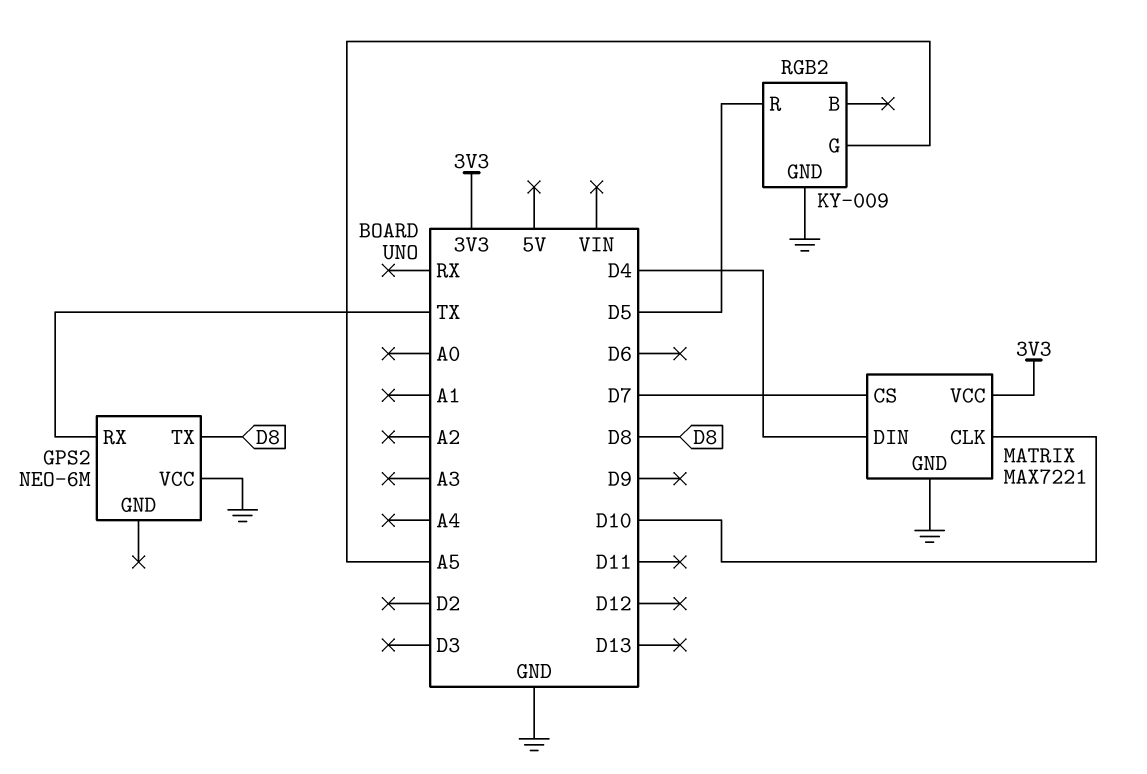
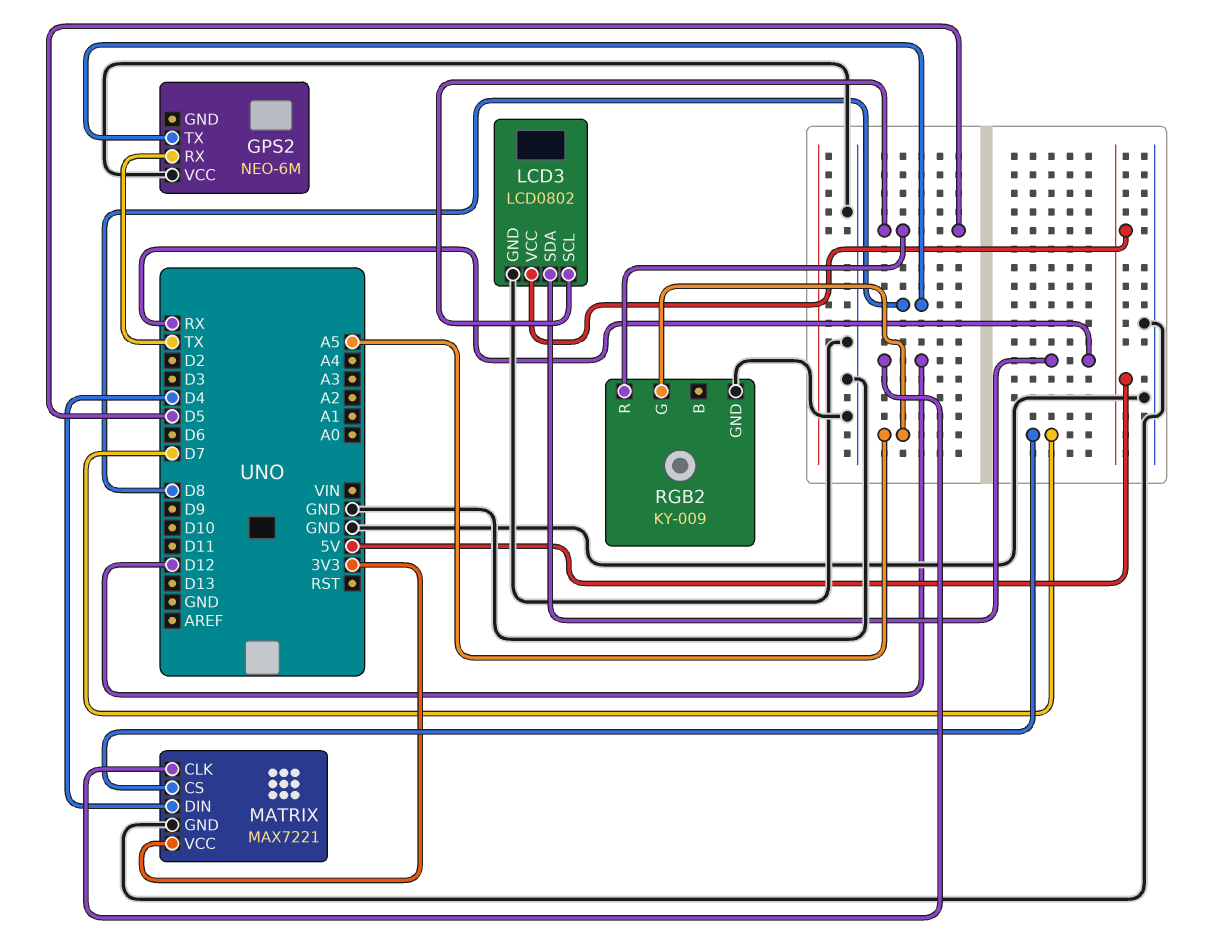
LCD3: none -> LCD0802
LCD3 pin GND: none -> GND
LCD3 pin SCL: none -> D5
LCD3 pin SDA: none -> RX
LCD3 pin VCC: none -> 5V
MATRIX pin CLK: D10 -> D12

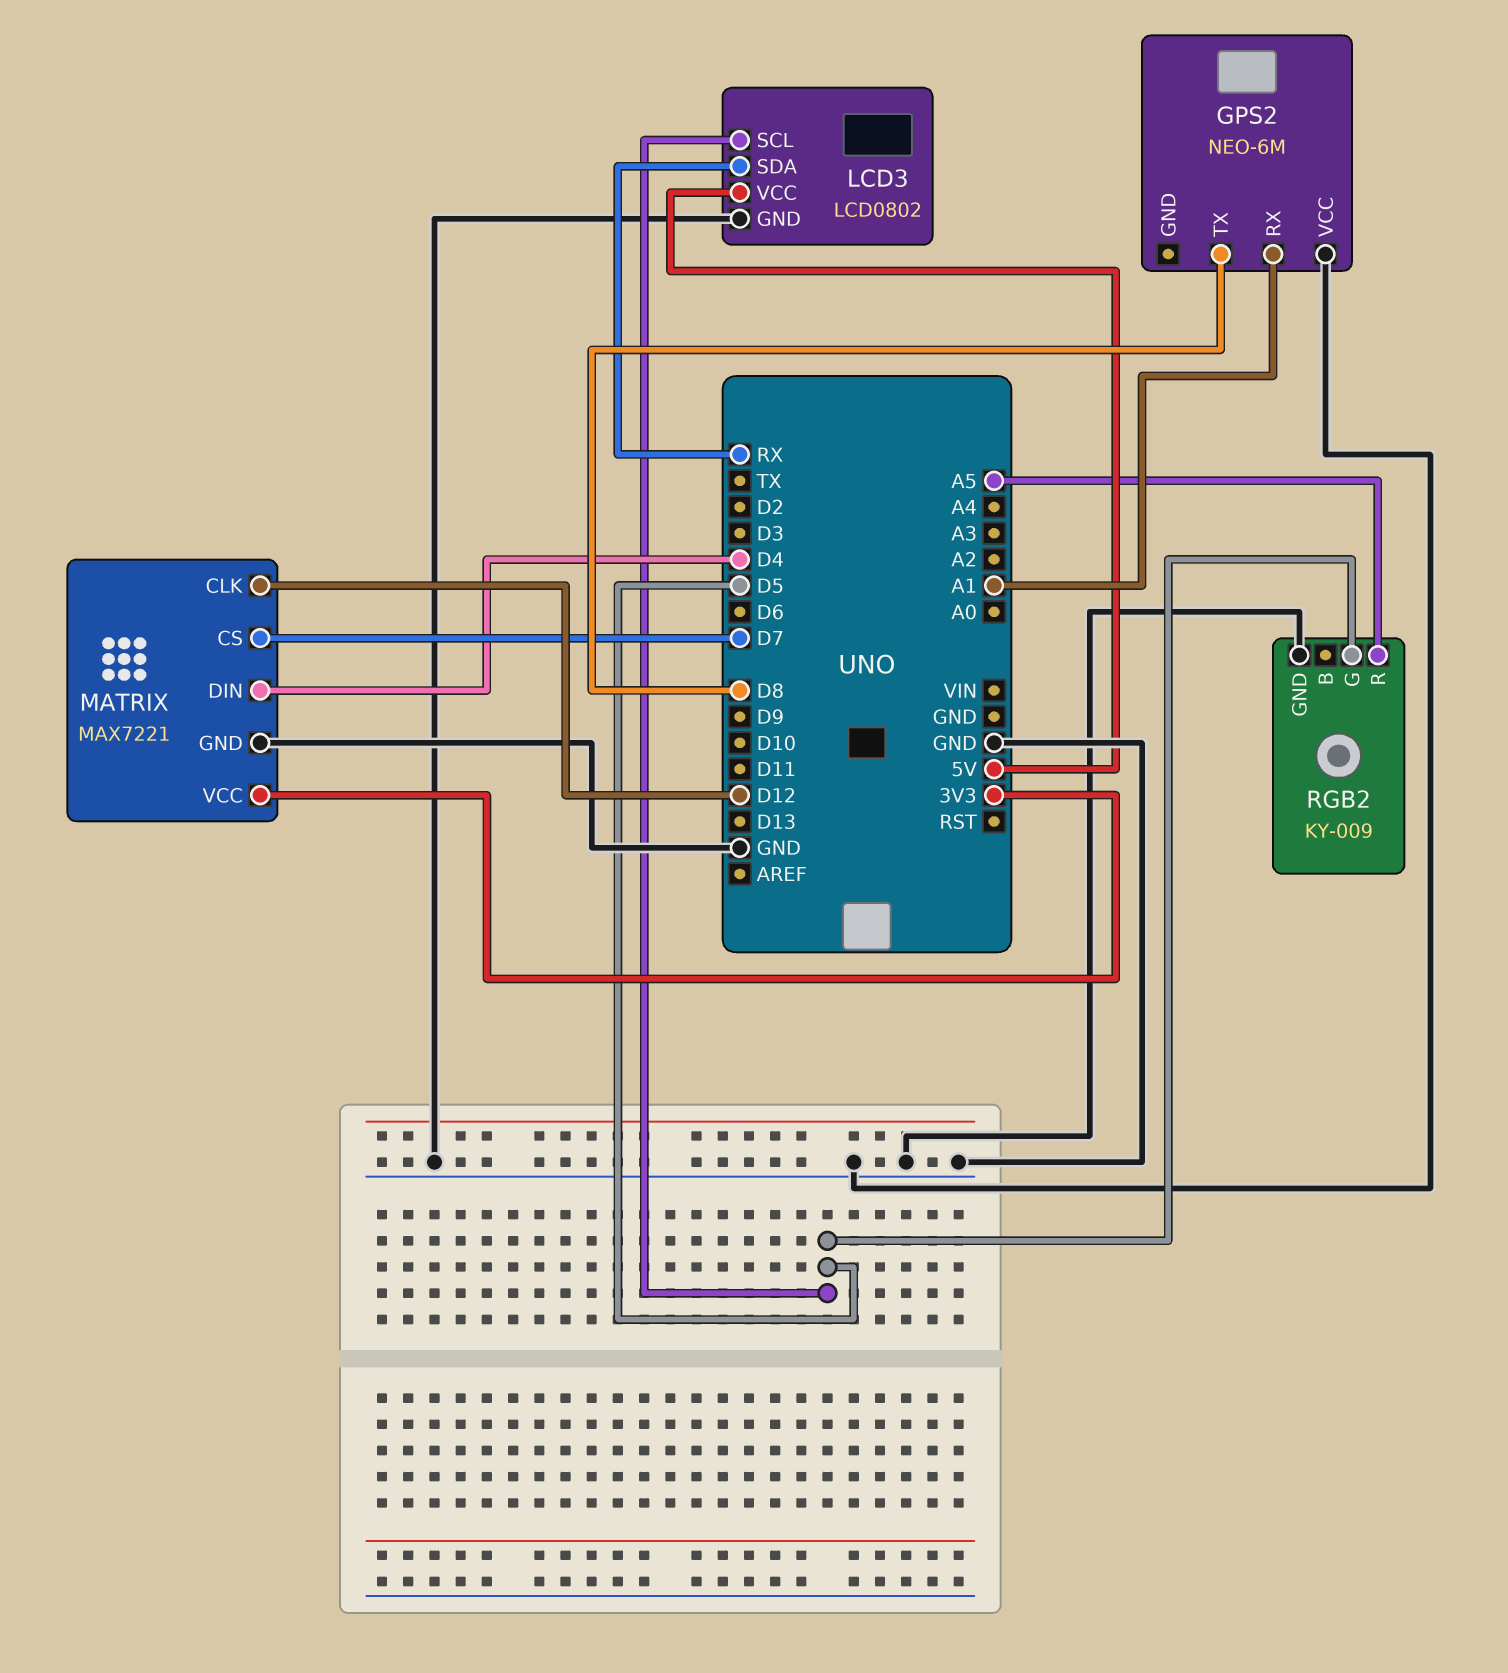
GPS2 pin RX: TX -> A1
RGB2 pin G: A5 -> D5
RGB2 pin R: D5 -> A5

